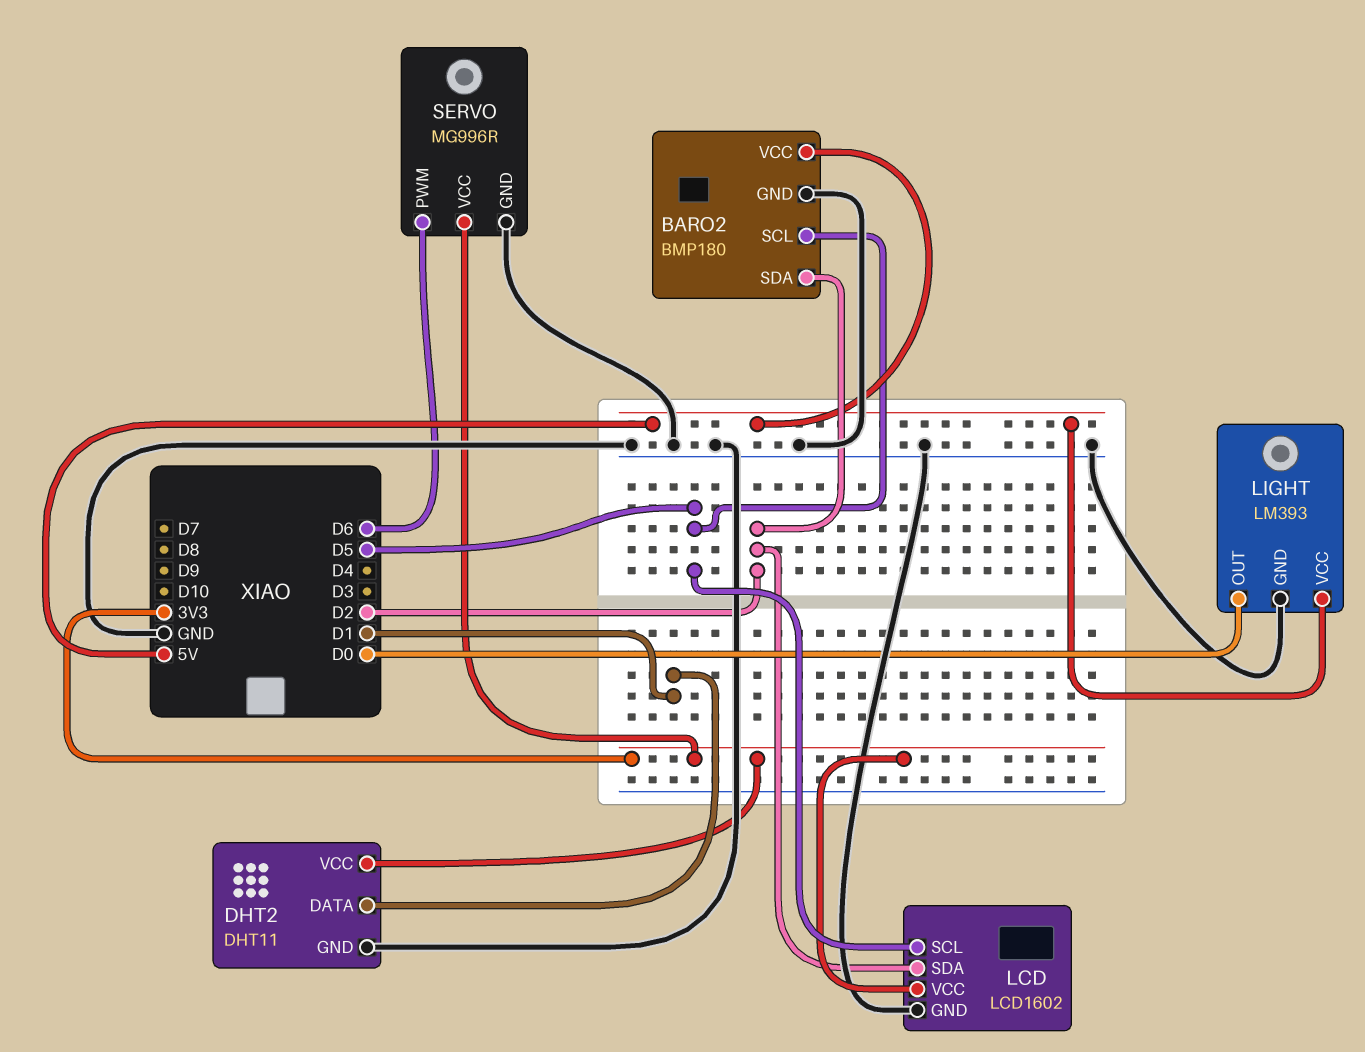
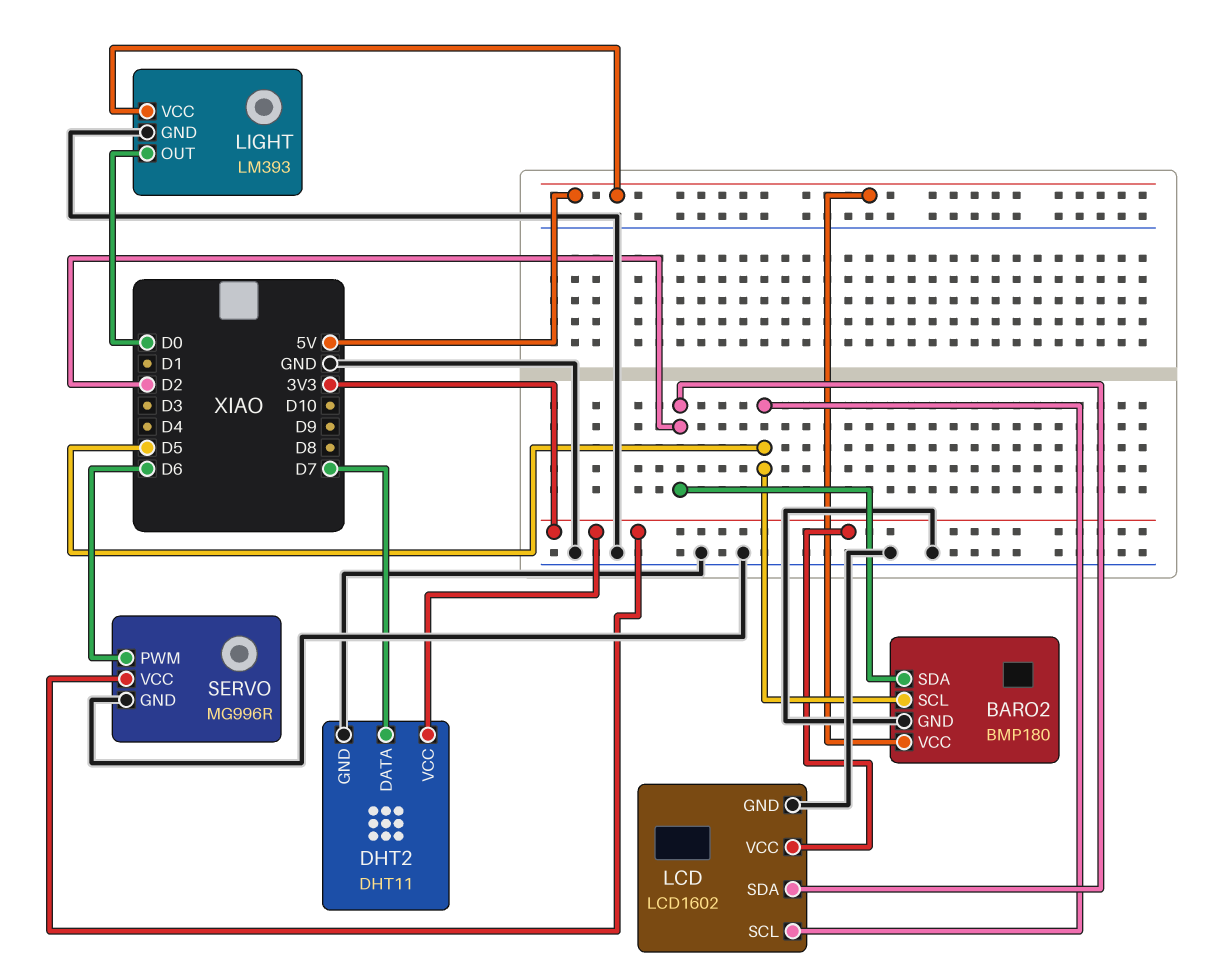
DHT2 pin DATA: D1 -> D7

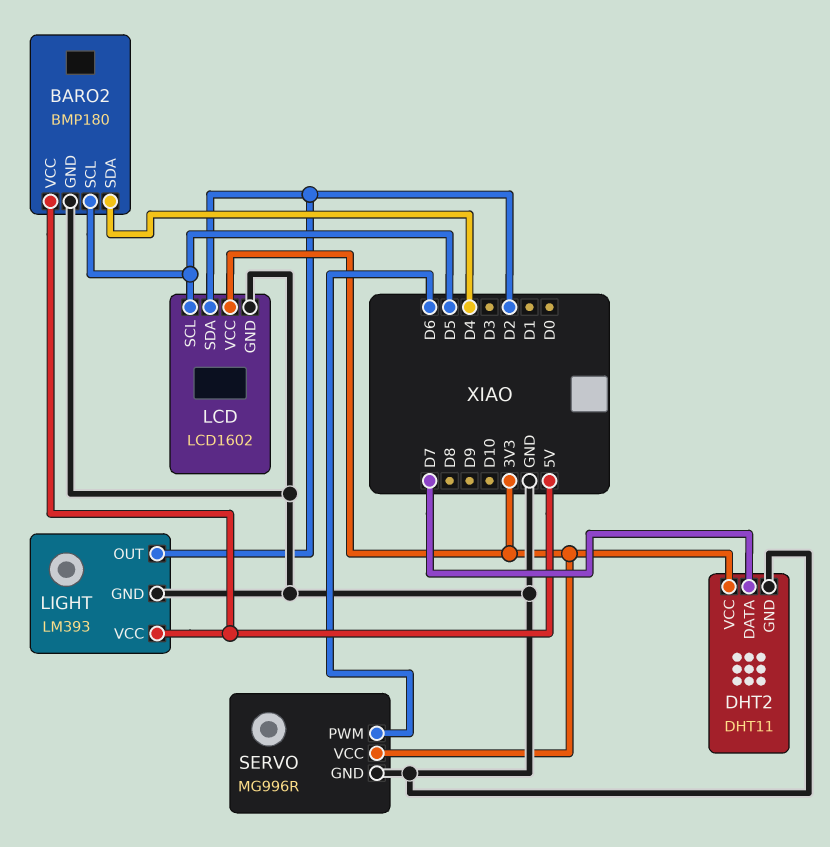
BARO2 pin SDA: D2 -> D4
LIGHT pin OUT: D0 -> D2

